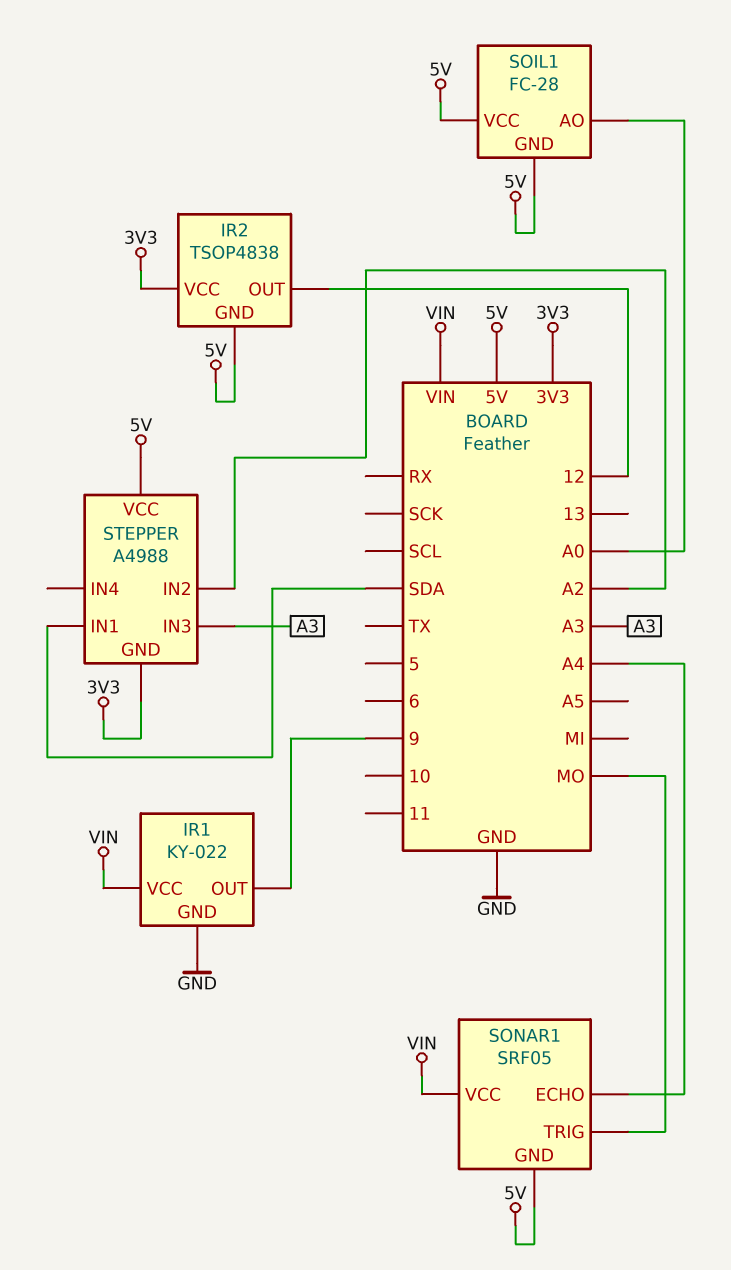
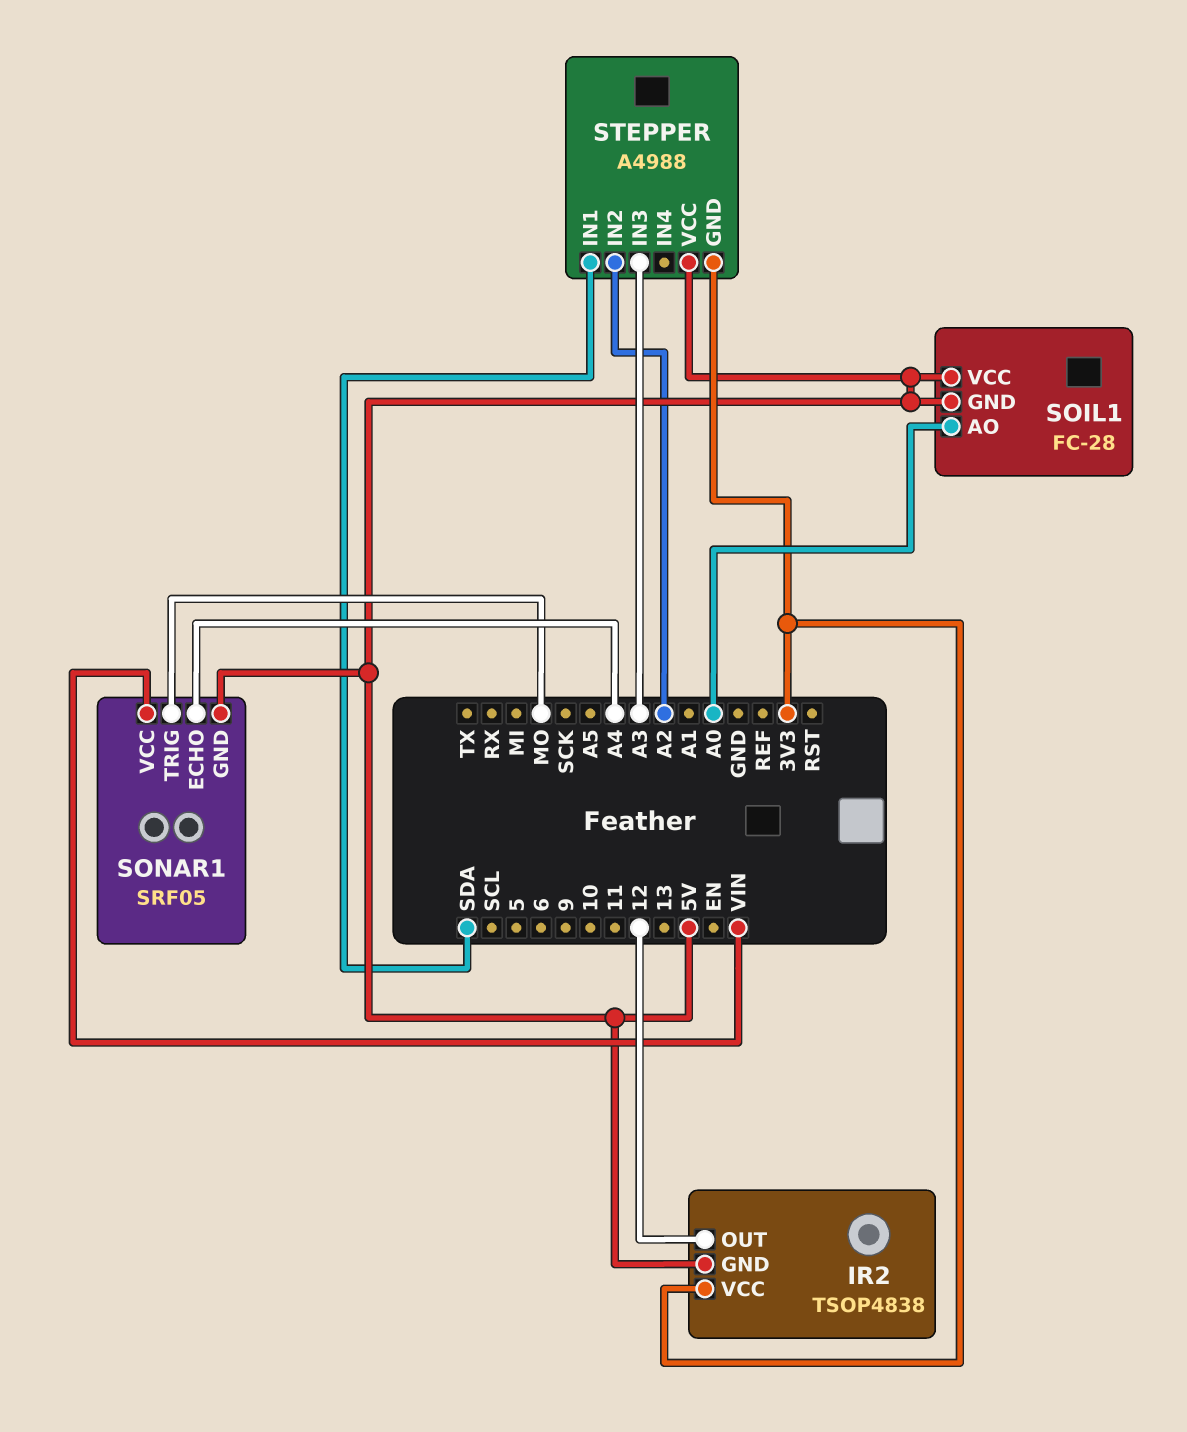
IR1: KY-022 -> none
IR1 pin GND: GND -> none
IR1 pin OUT: 9 -> none
IR1 pin VCC: VIN -> none

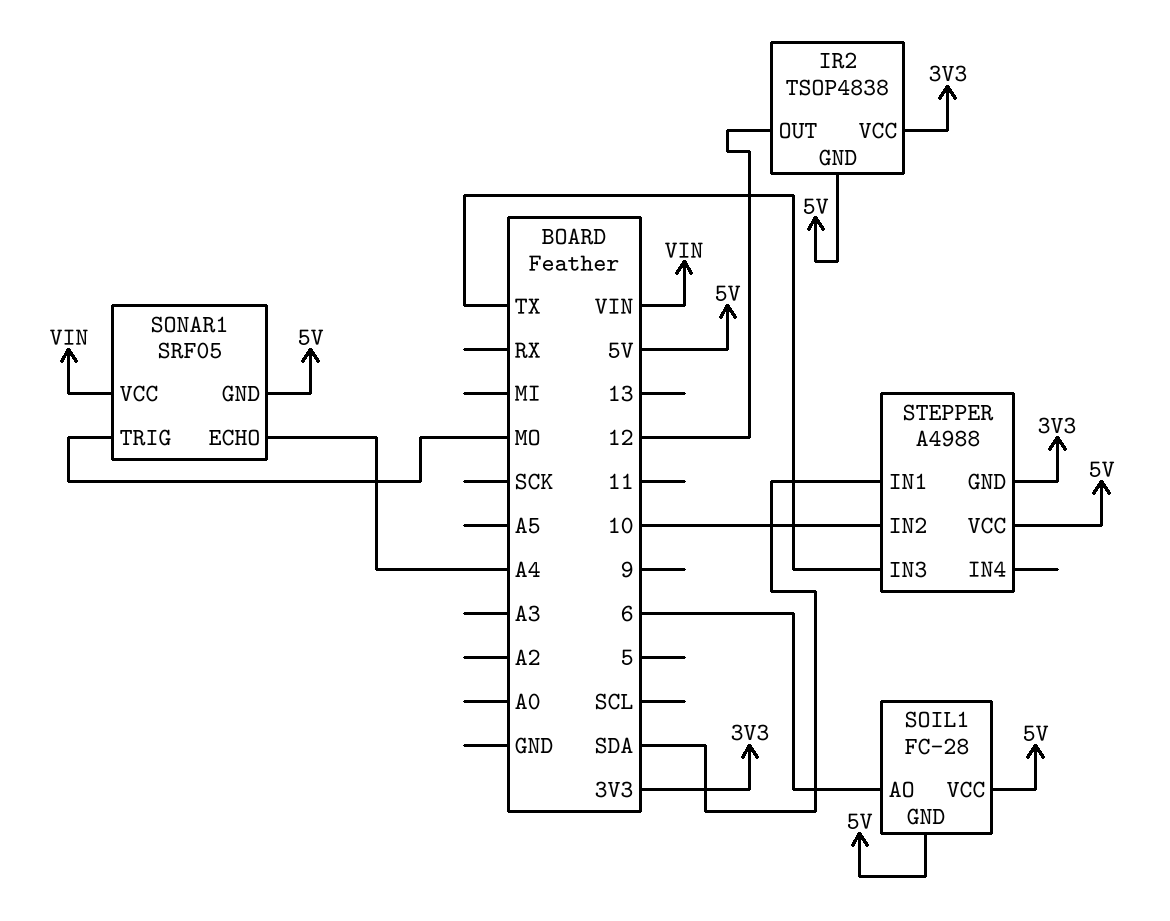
SOIL1 pin AO: A0 -> 6
STEPPER pin IN2: A2 -> 10
STEPPER pin IN3: A3 -> TX

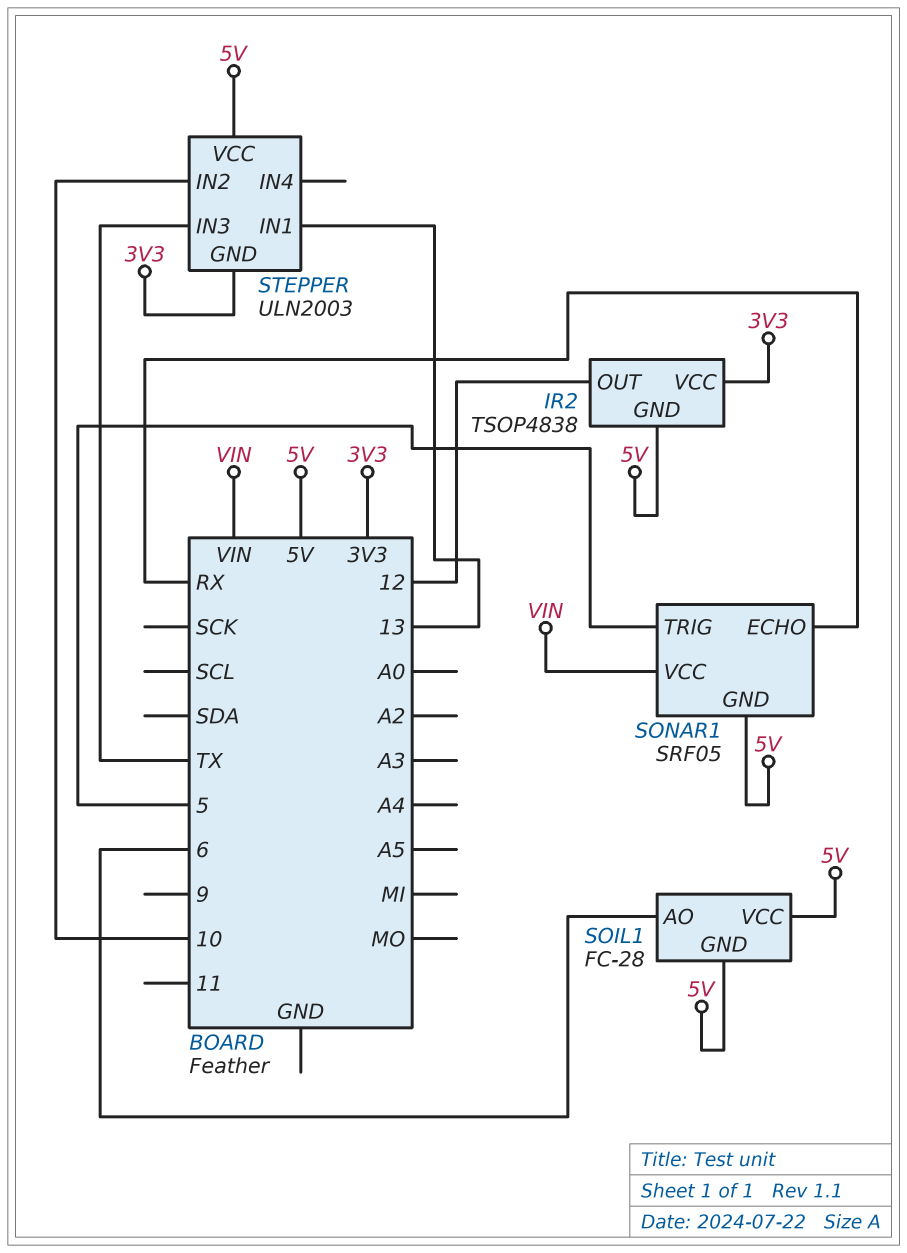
SONAR1 pin ECHO: A4 -> RX
SONAR1 pin TRIG: MO -> 5
STEPPER: A4988 -> ULN2003
STEPPER pin IN1: SDA -> 13

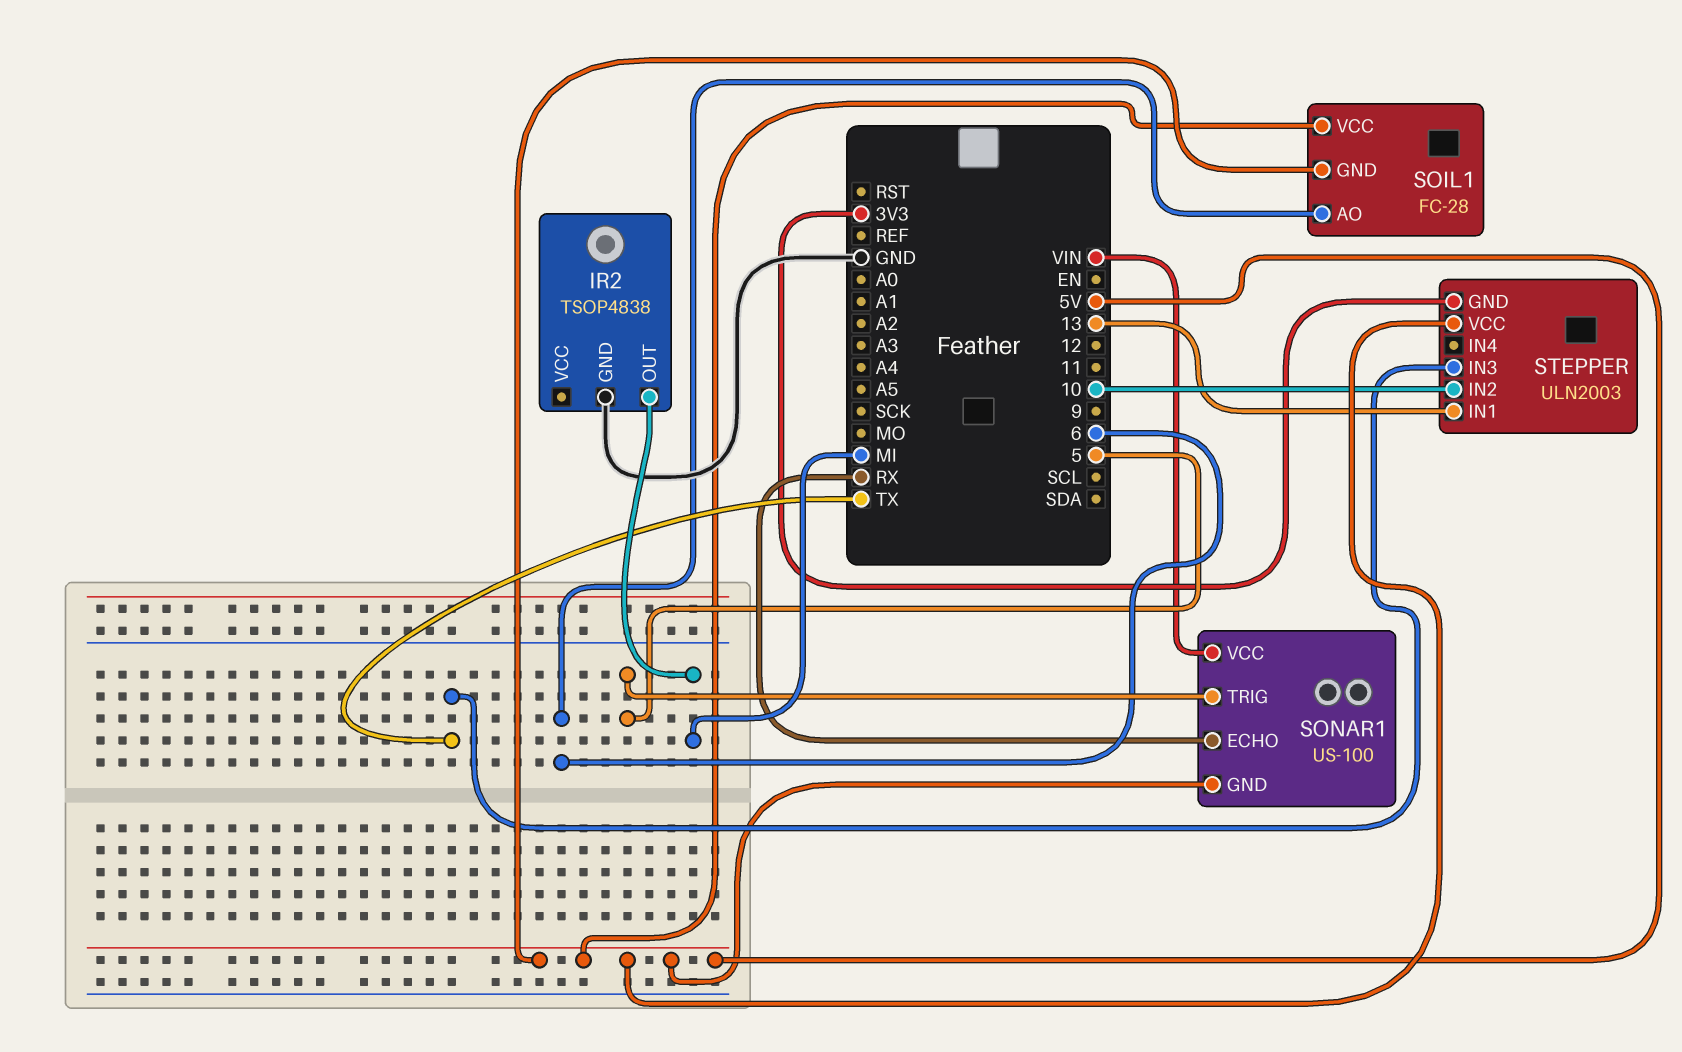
IR2 pin GND: 5V -> GND
IR2 pin OUT: 12 -> MI
IR2 pin VCC: 3V3 -> none
SONAR1: SRF05 -> US-100

